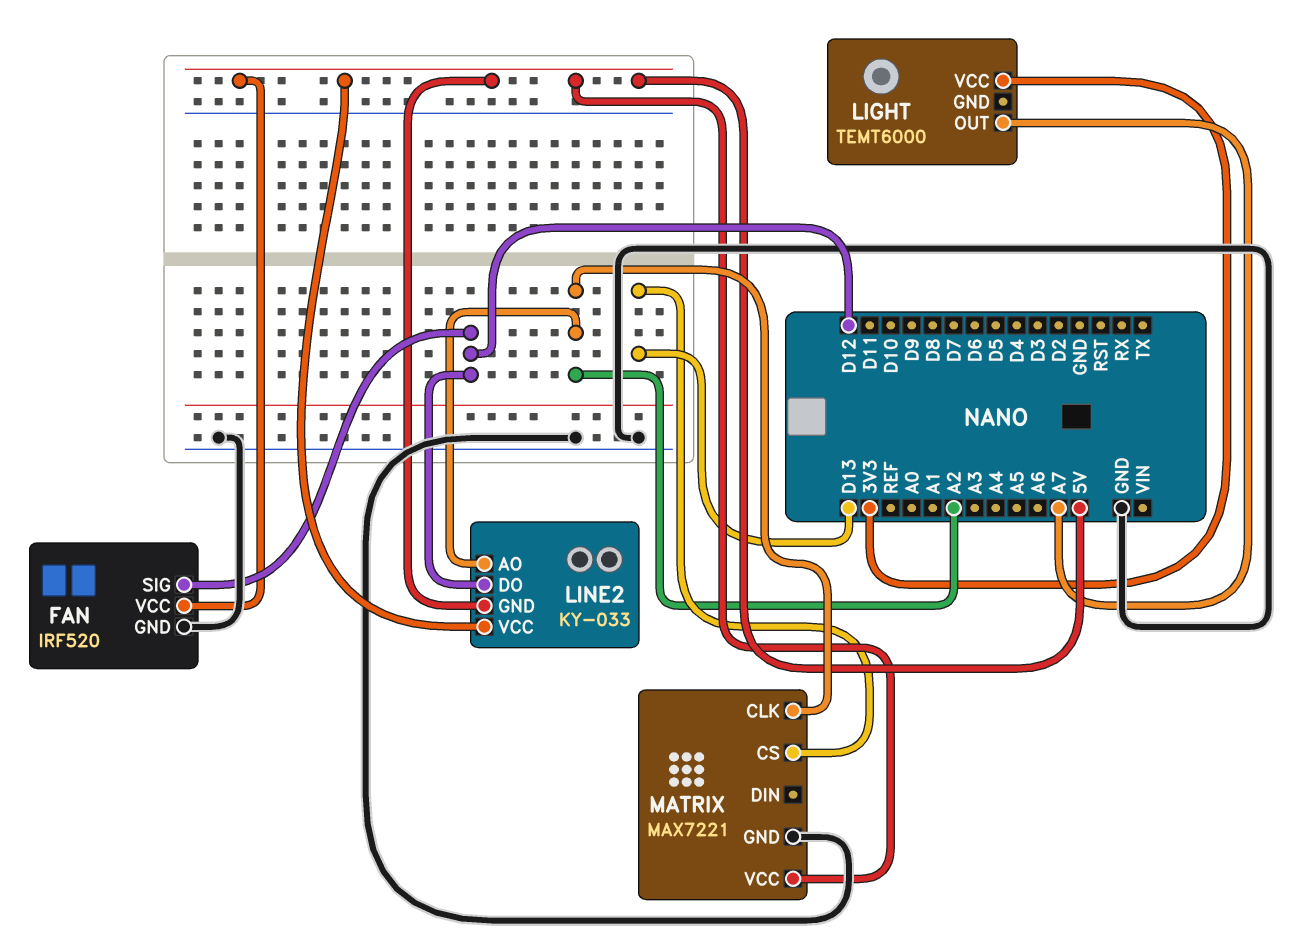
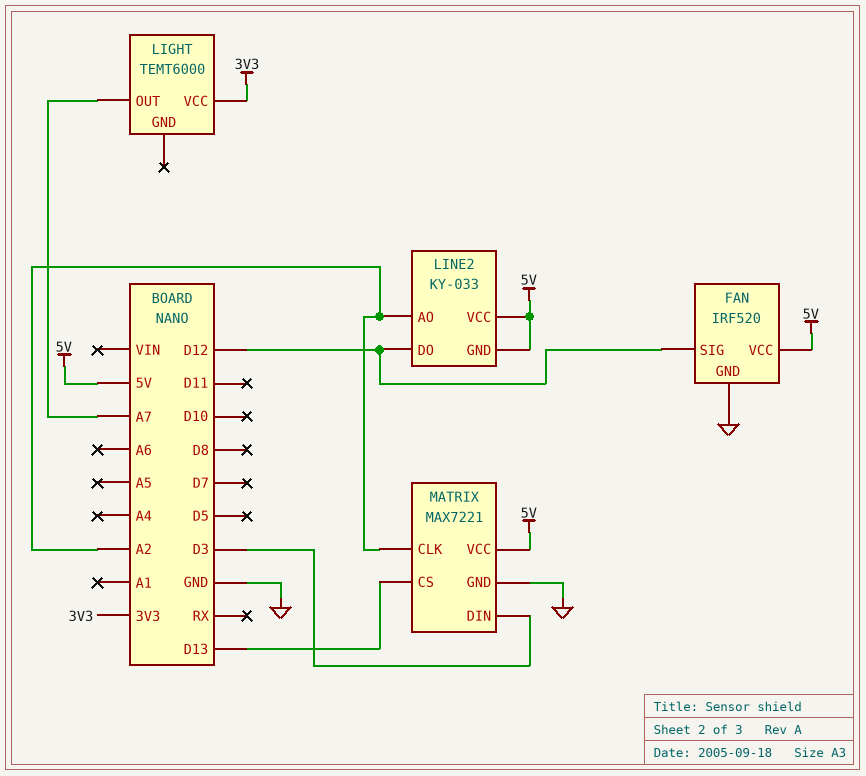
MATRIX pin DIN: none -> D3

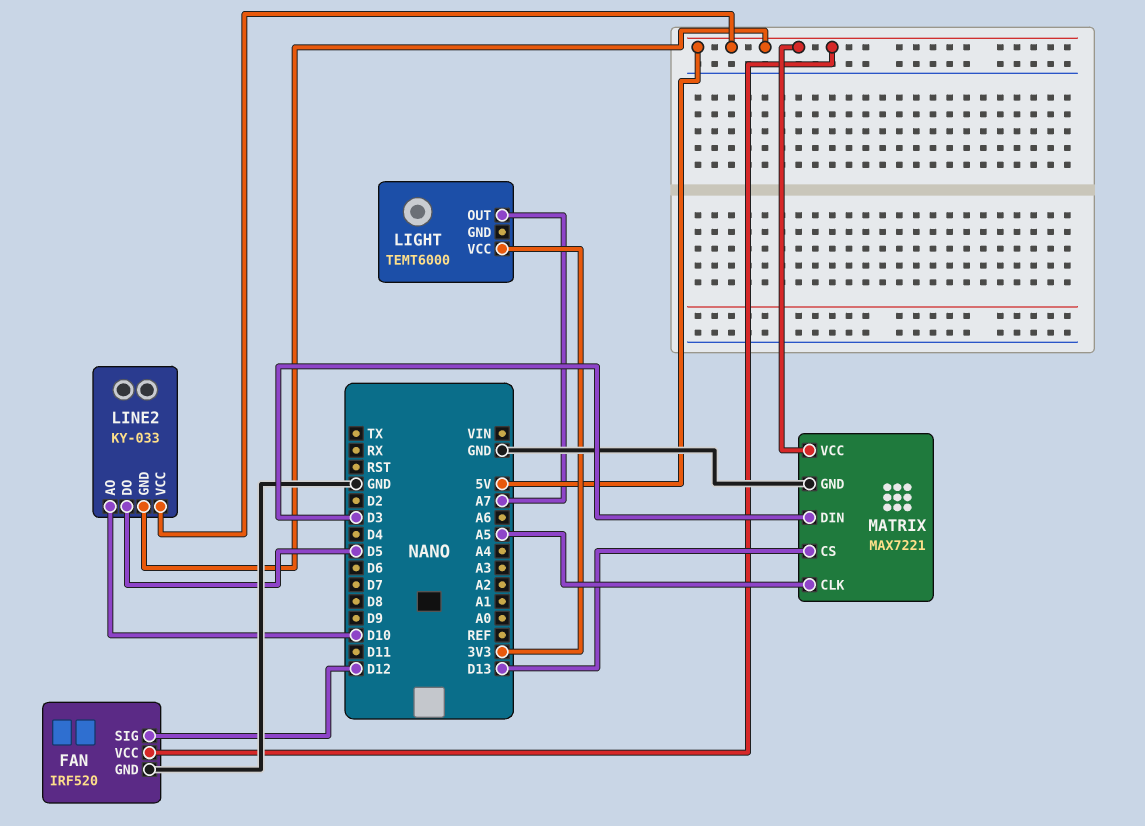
LINE2 pin AO: A2 -> D10
LINE2 pin DO: D12 -> D5
MATRIX pin CLK: A2 -> A5

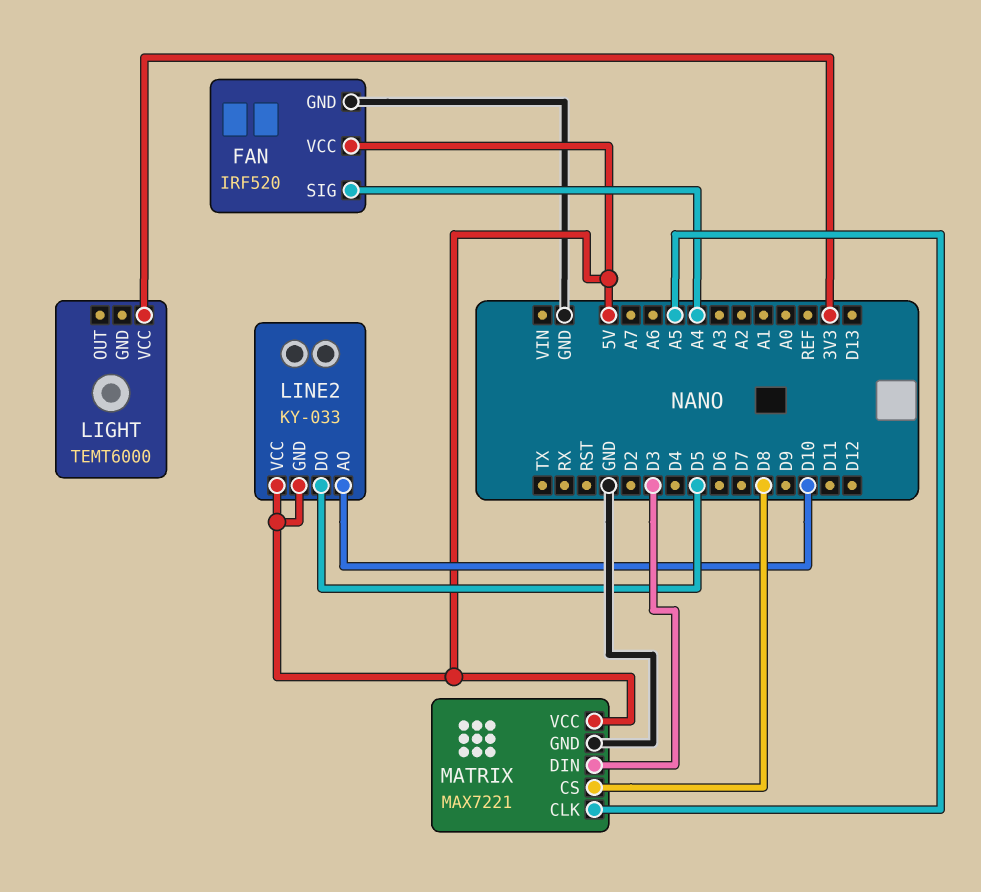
FAN pin SIG: D12 -> A4
LIGHT pin OUT: A7 -> none
MATRIX pin CS: D13 -> D8

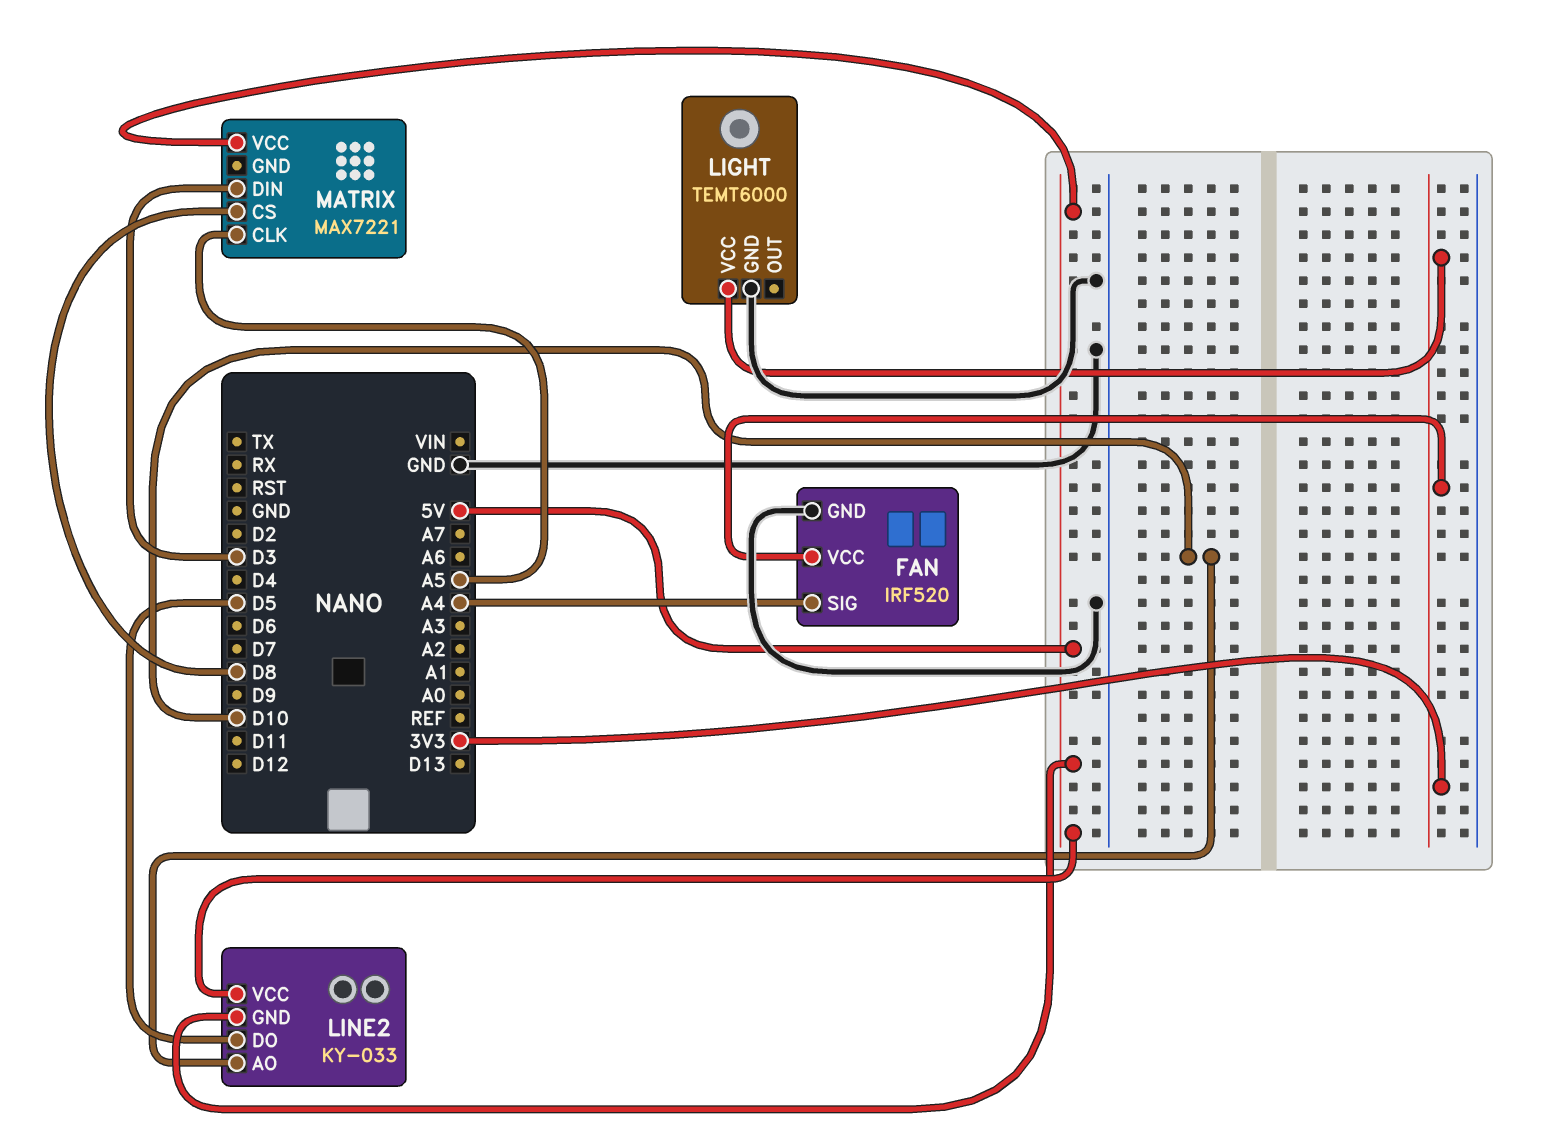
FAN pin VCC: 5V -> 3V3
LIGHT pin GND: none -> GND
MATRIX pin GND: GND -> none

